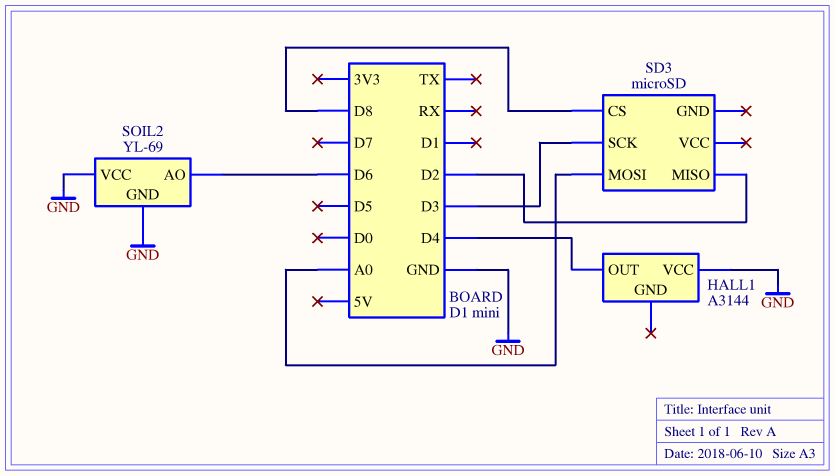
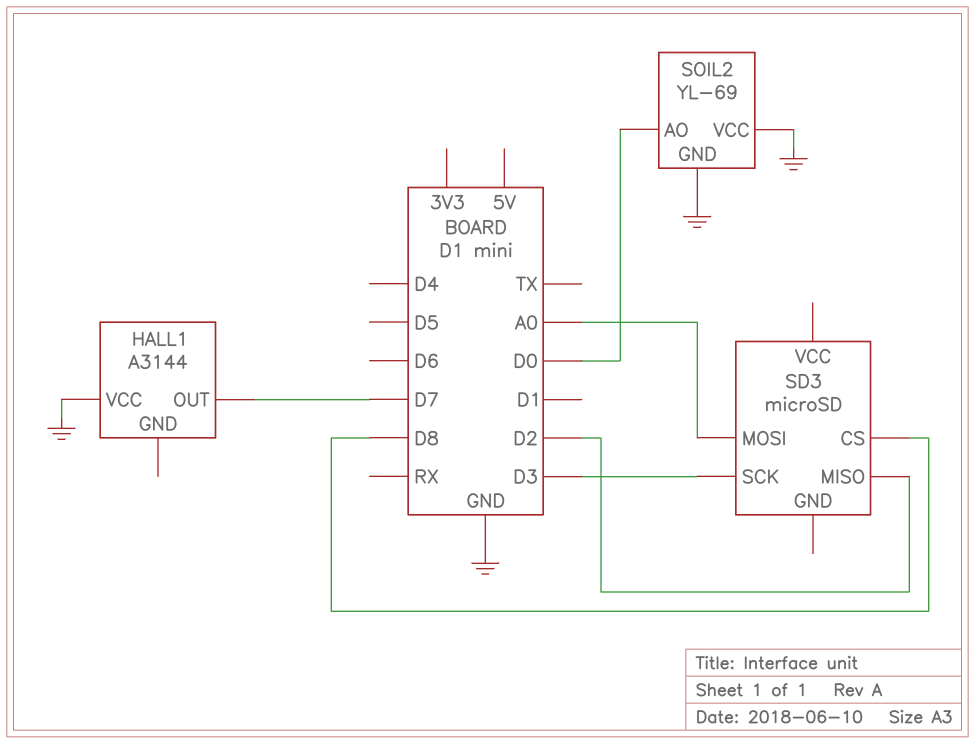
HALL1 pin OUT: D4 -> D7
SOIL2 pin AO: D6 -> D0

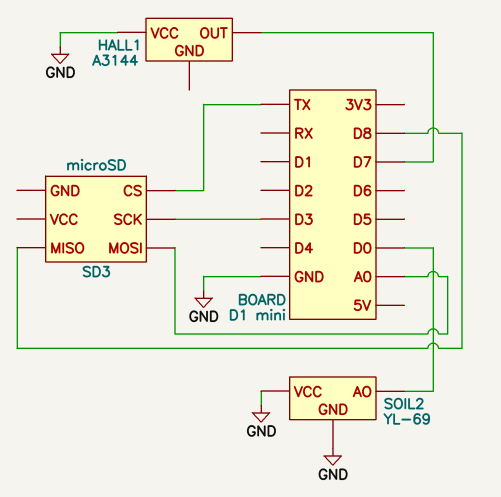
SD3 pin CS: D8 -> TX
SD3 pin MISO: D2 -> D8

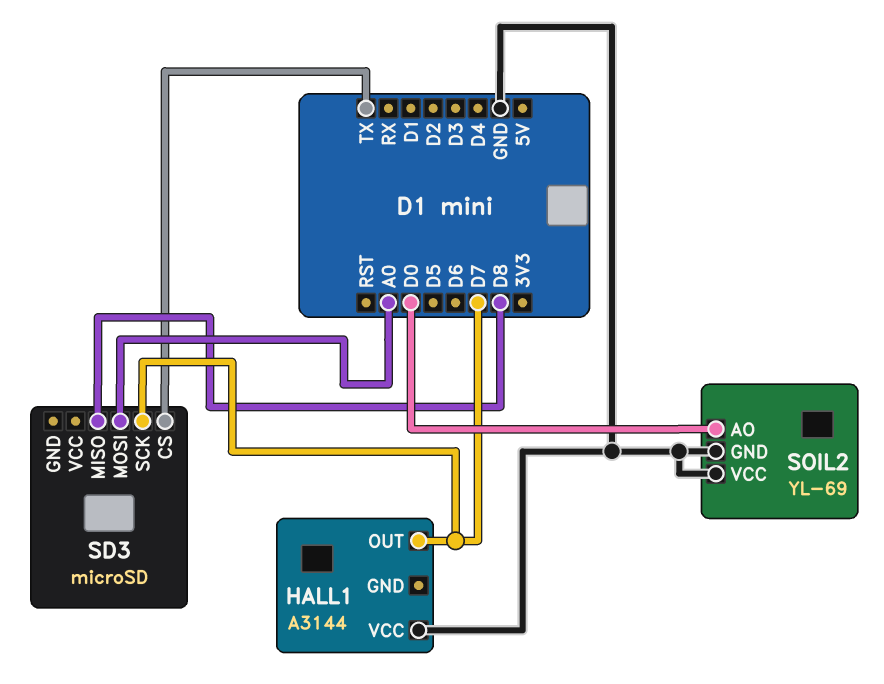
SD3 pin SCK: D3 -> D7

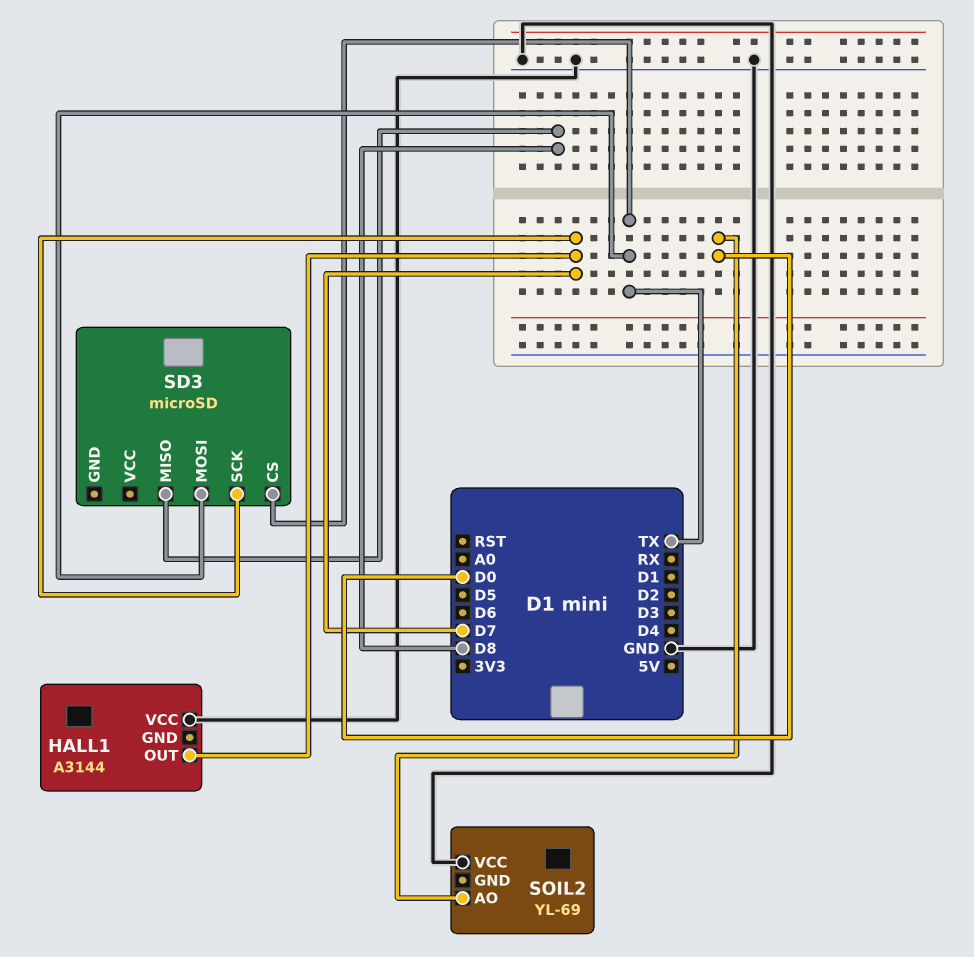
SD3 pin MOSI: A0 -> TX
SOIL2 pin GND: GND -> none

